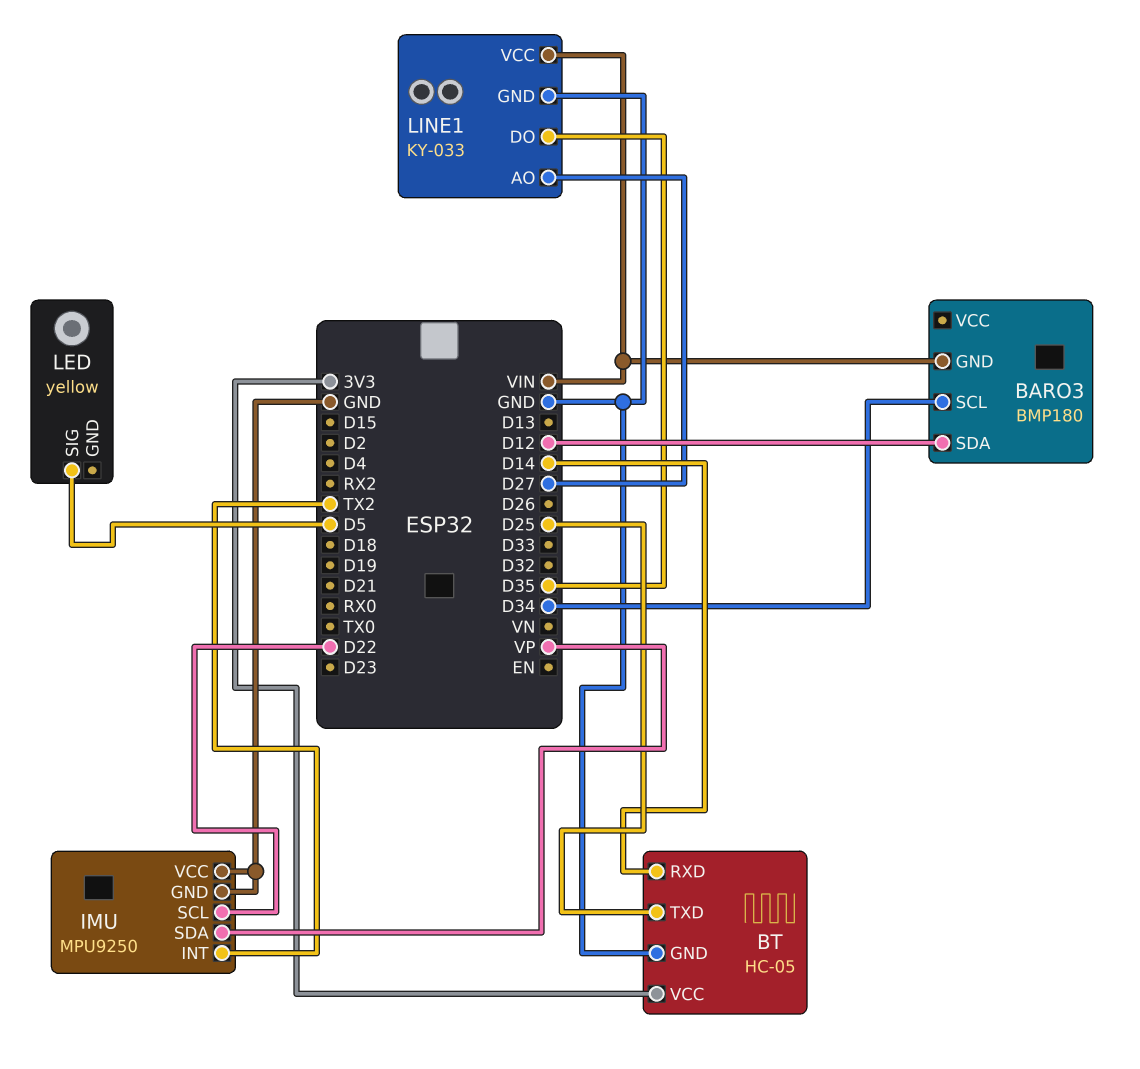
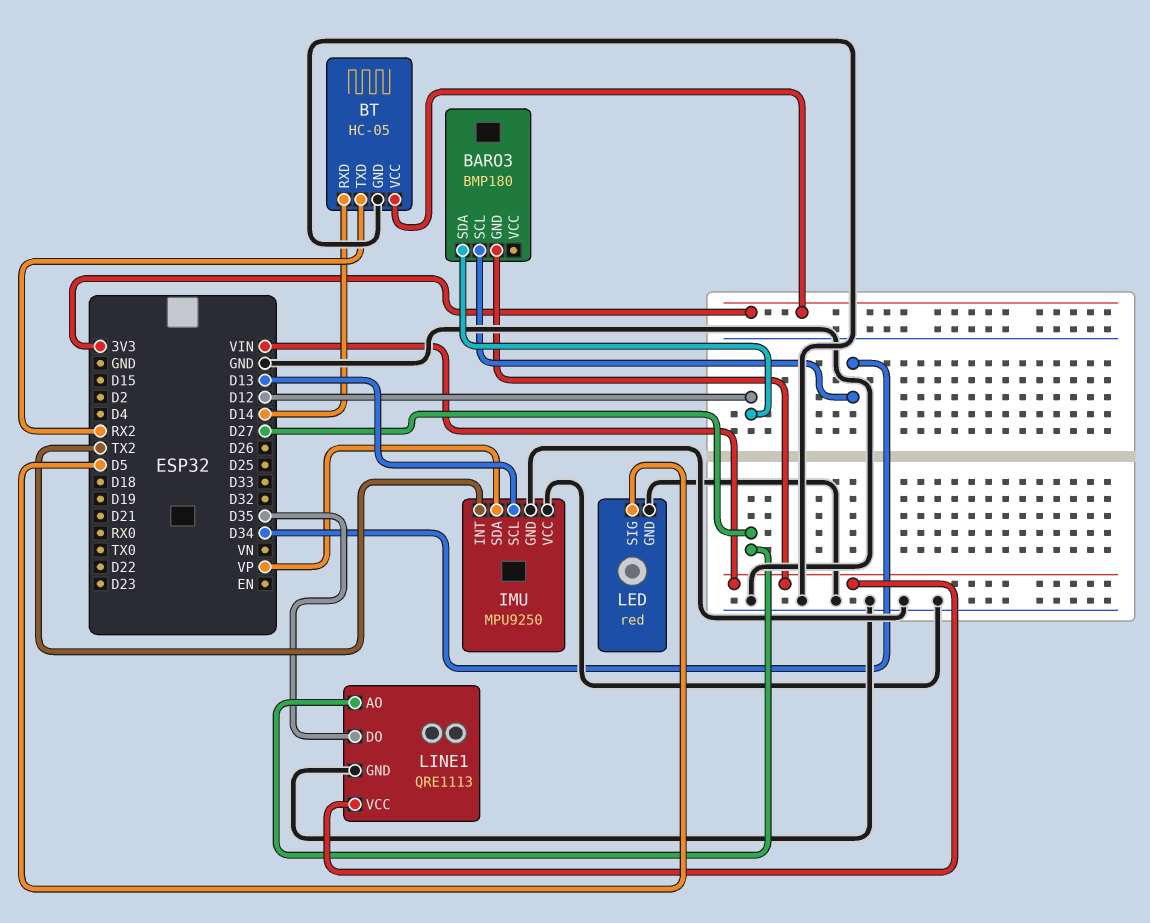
BT pin TXD: D25 -> RX2
IMU pin SCL: D22 -> D13
LED: yellow -> red
LED pin GND: none -> GND
LINE1: KY-033 -> QRE1113

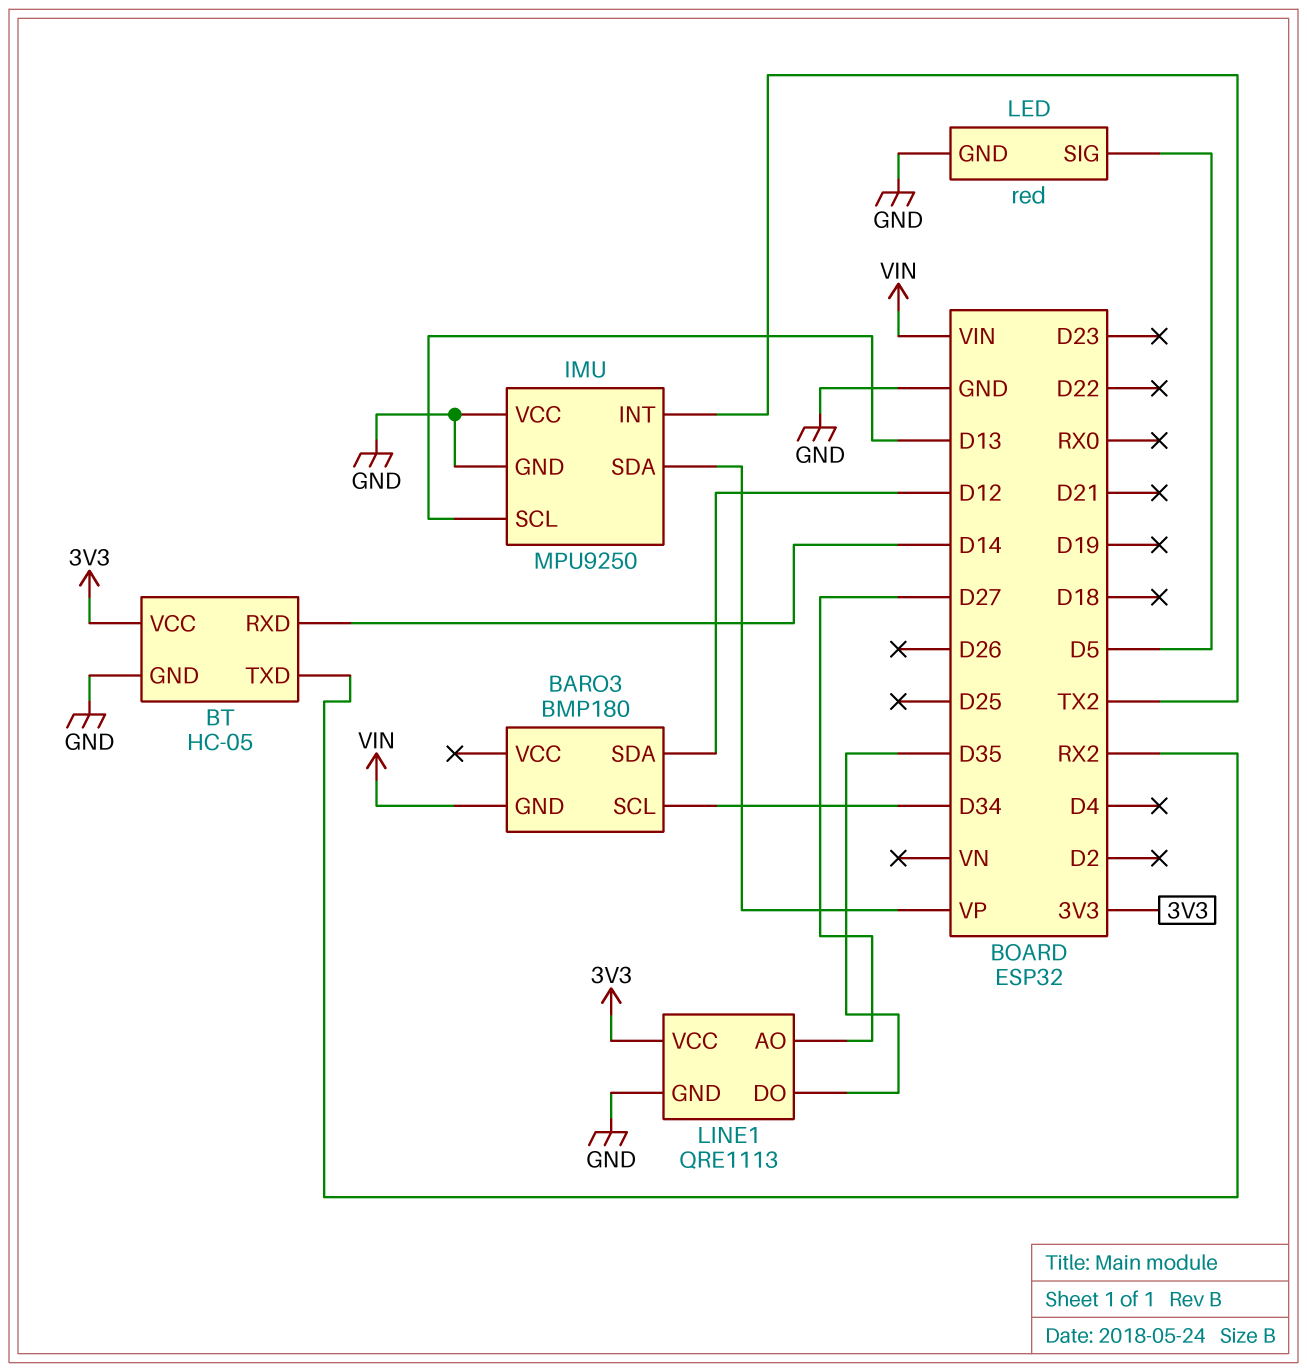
LINE1 pin VCC: VIN -> 3V3

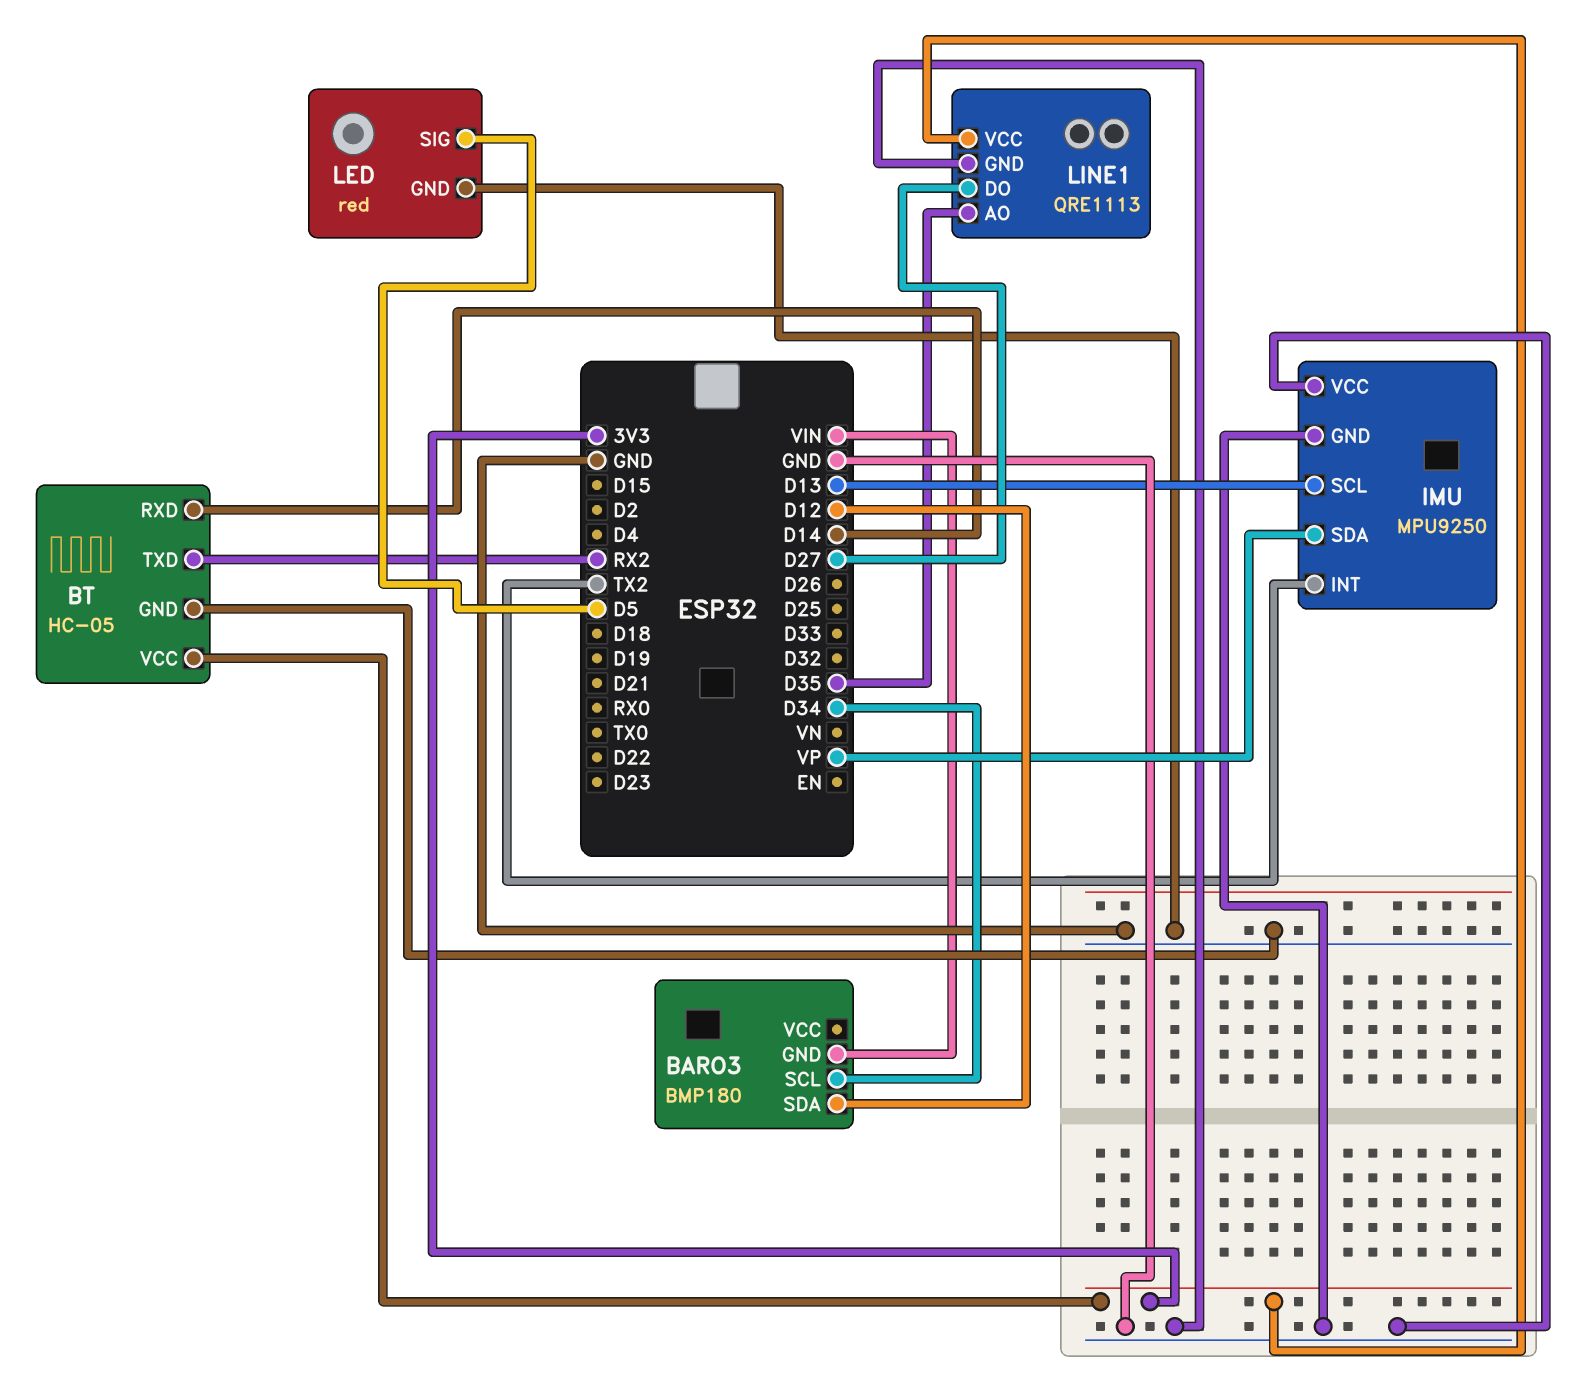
LINE1 pin AO: D27 -> D35
LINE1 pin DO: D35 -> D27

